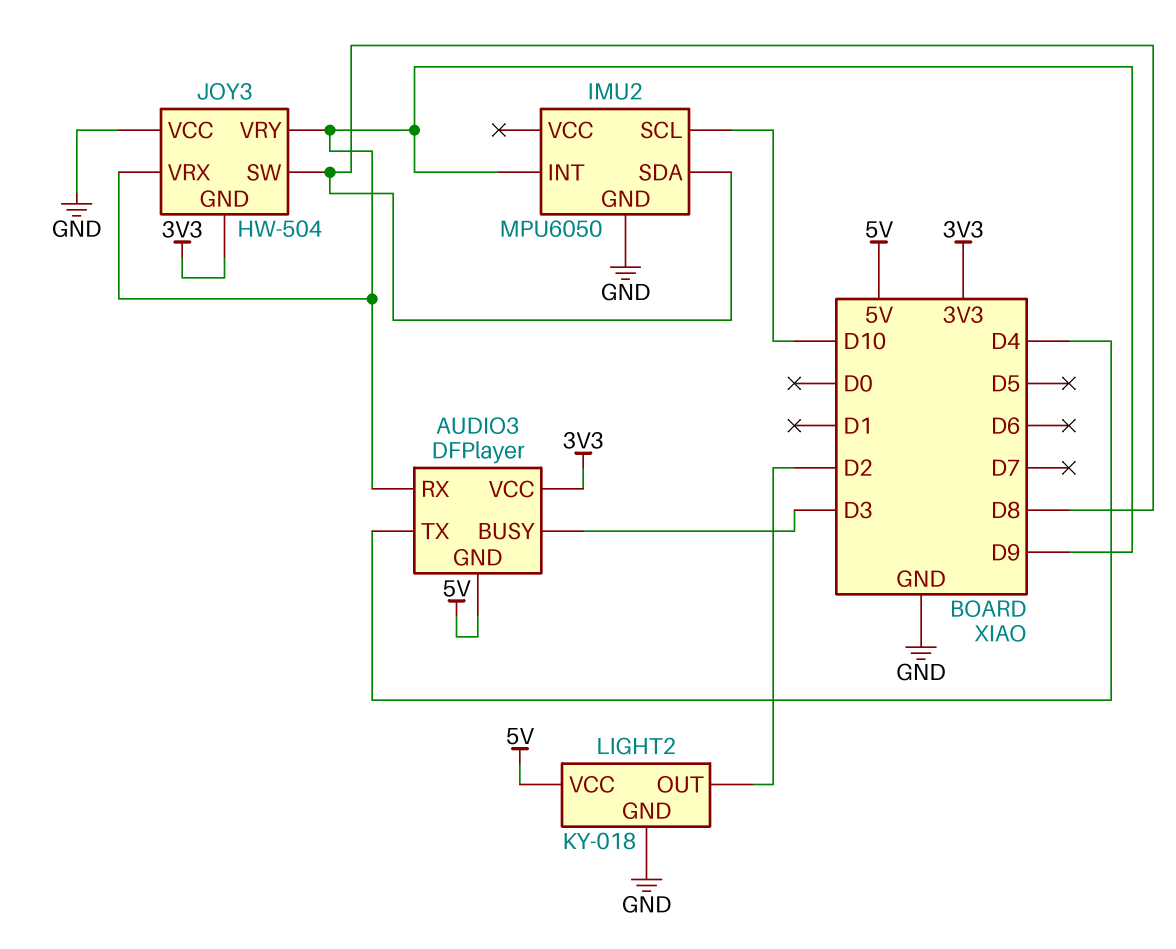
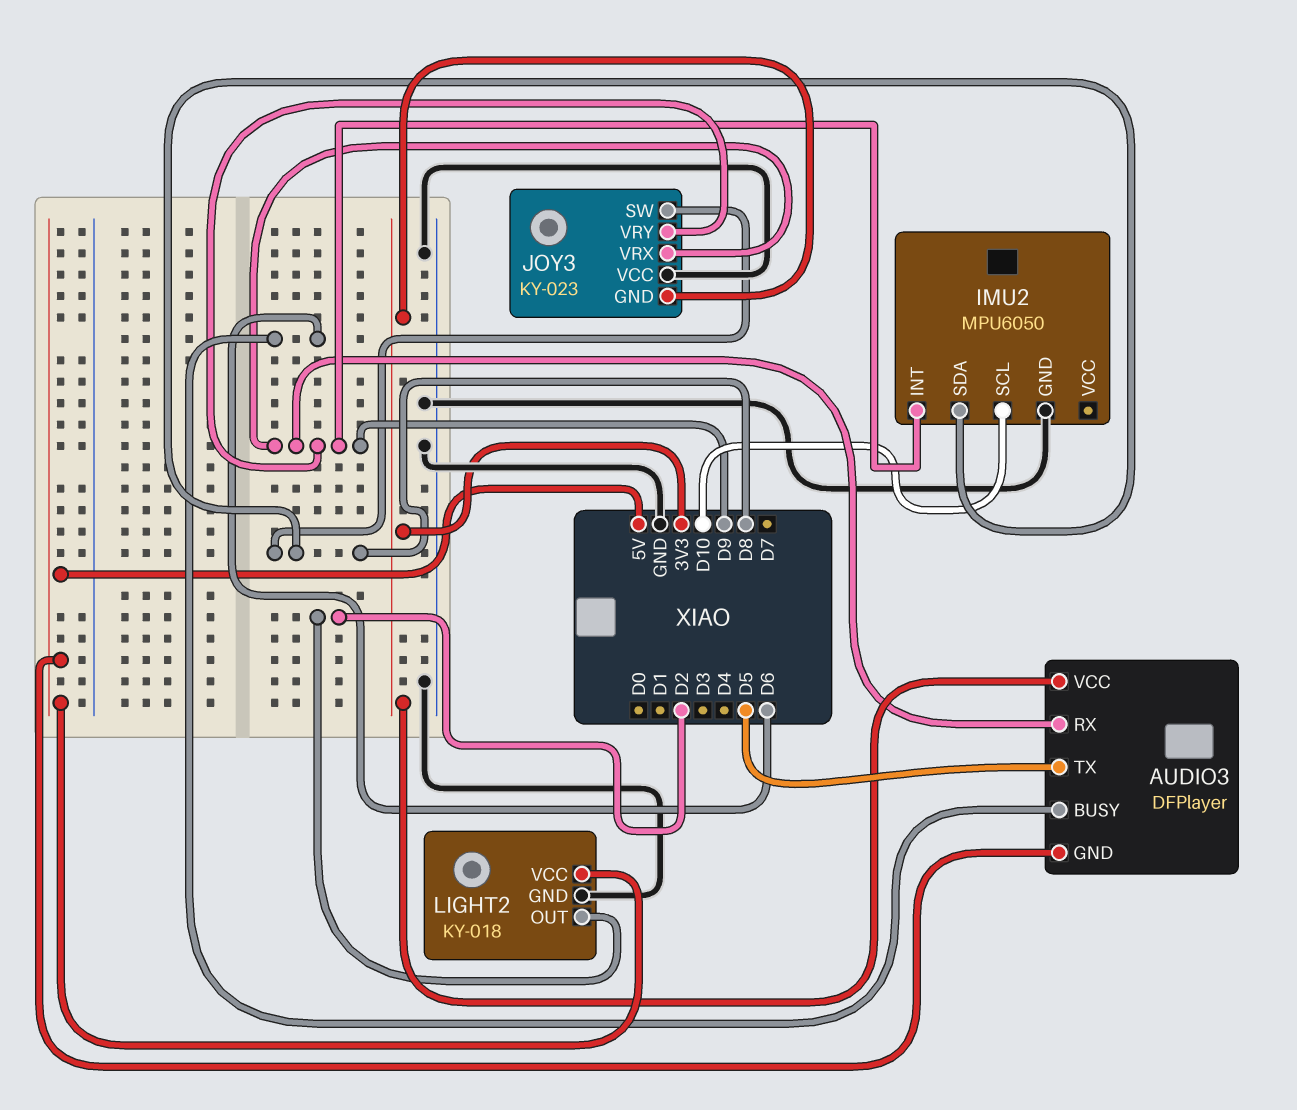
AUDIO3 pin BUSY: D3 -> D6
AUDIO3 pin TX: D4 -> D5
JOY3: HW-504 -> KY-023

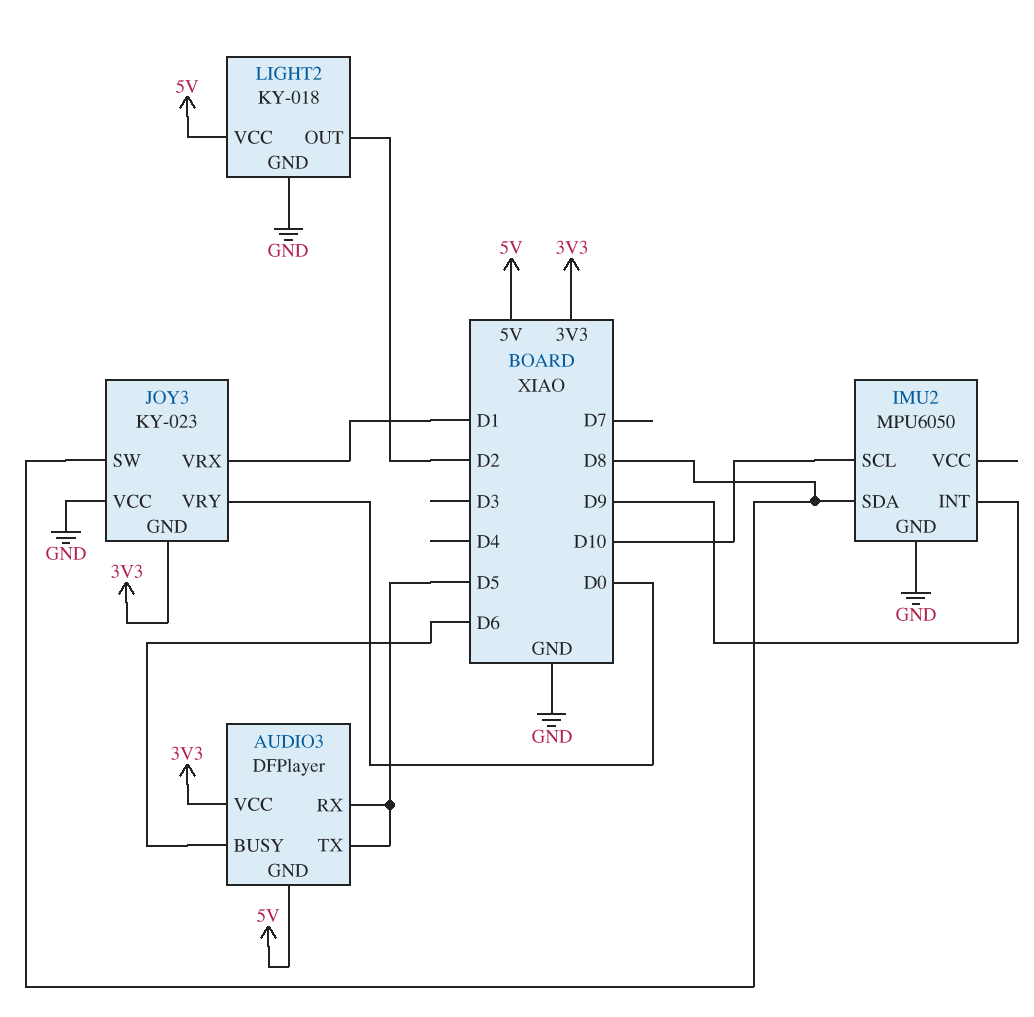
AUDIO3 pin RX: D9 -> D5
JOY3 pin VRX: D9 -> D1
JOY3 pin VRY: D9 -> D0

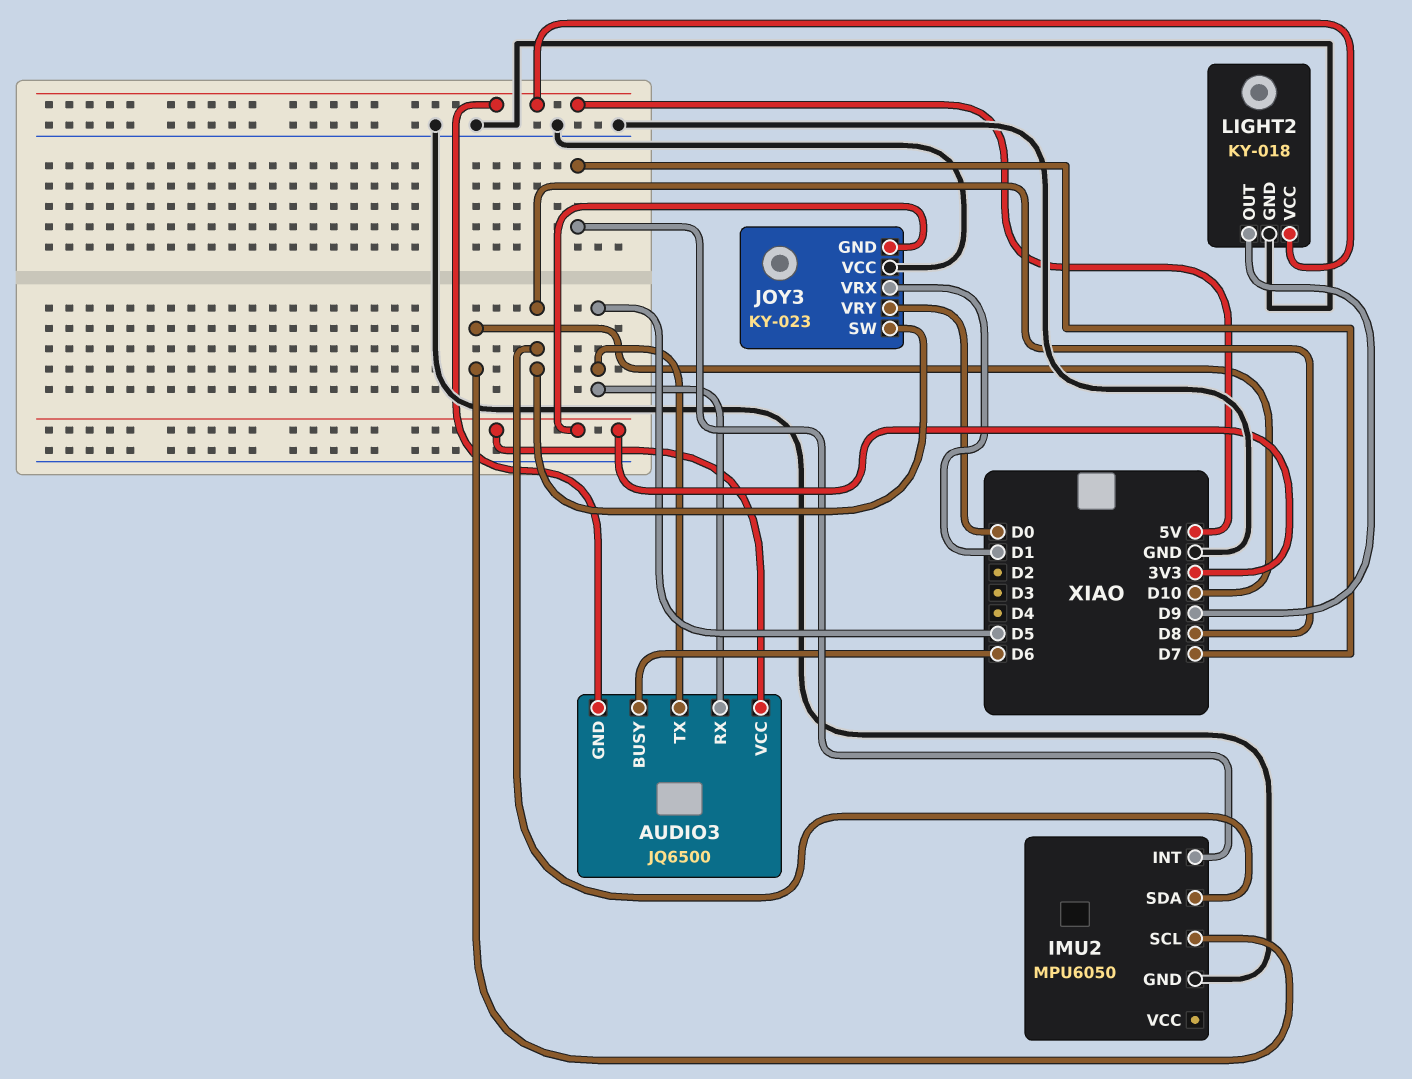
AUDIO3: DFPlayer -> JQ6500
IMU2 pin INT: D9 -> D7
LIGHT2 pin OUT: D2 -> D9

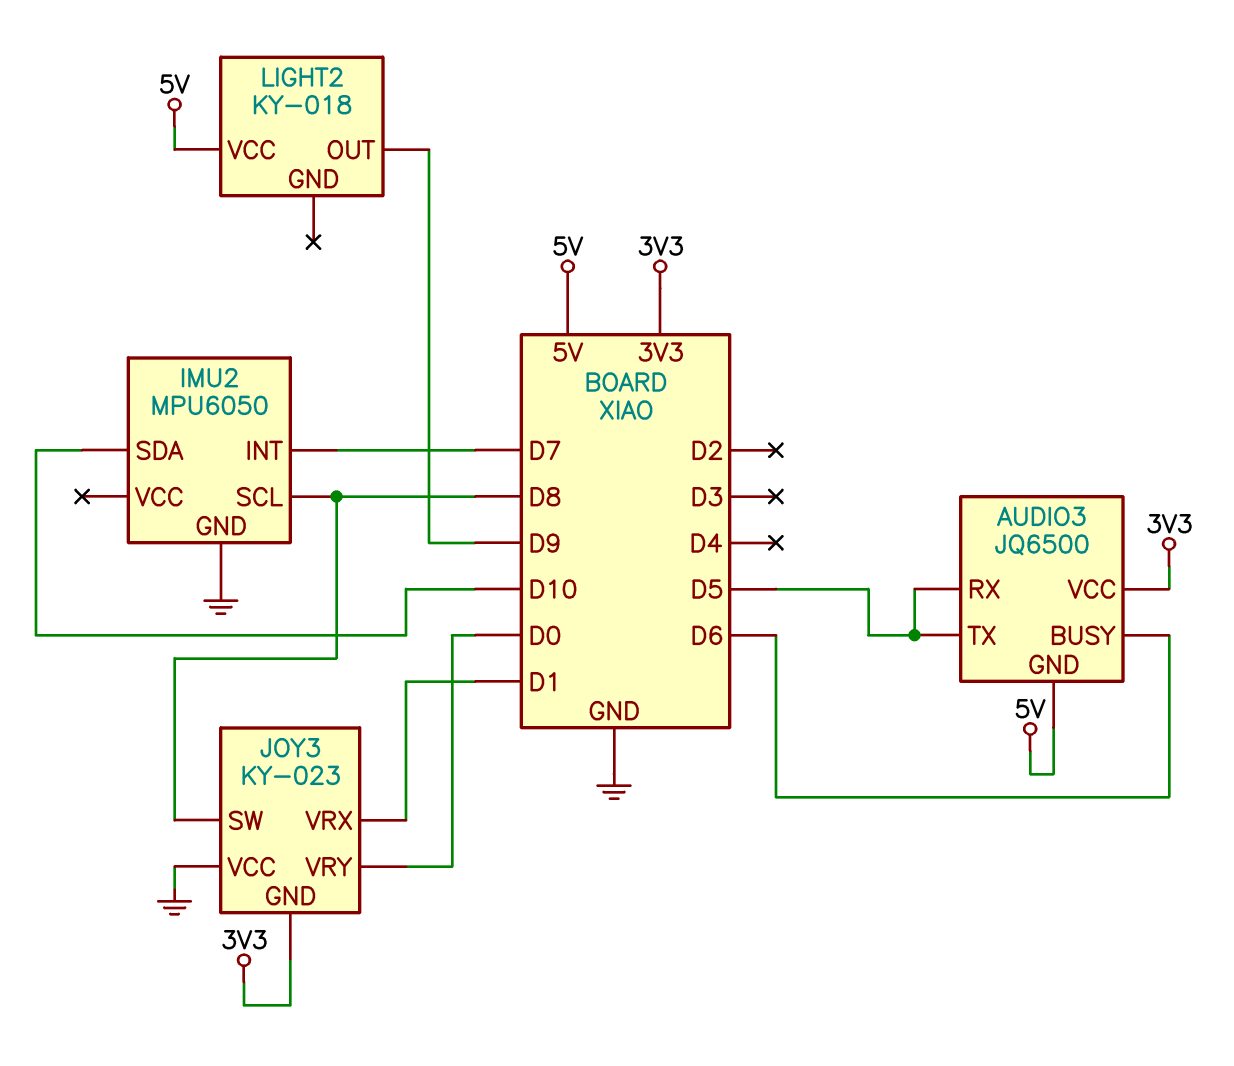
IMU2 pin SCL: D10 -> D8
IMU2 pin SDA: D8 -> D10
LIGHT2 pin GND: GND -> none

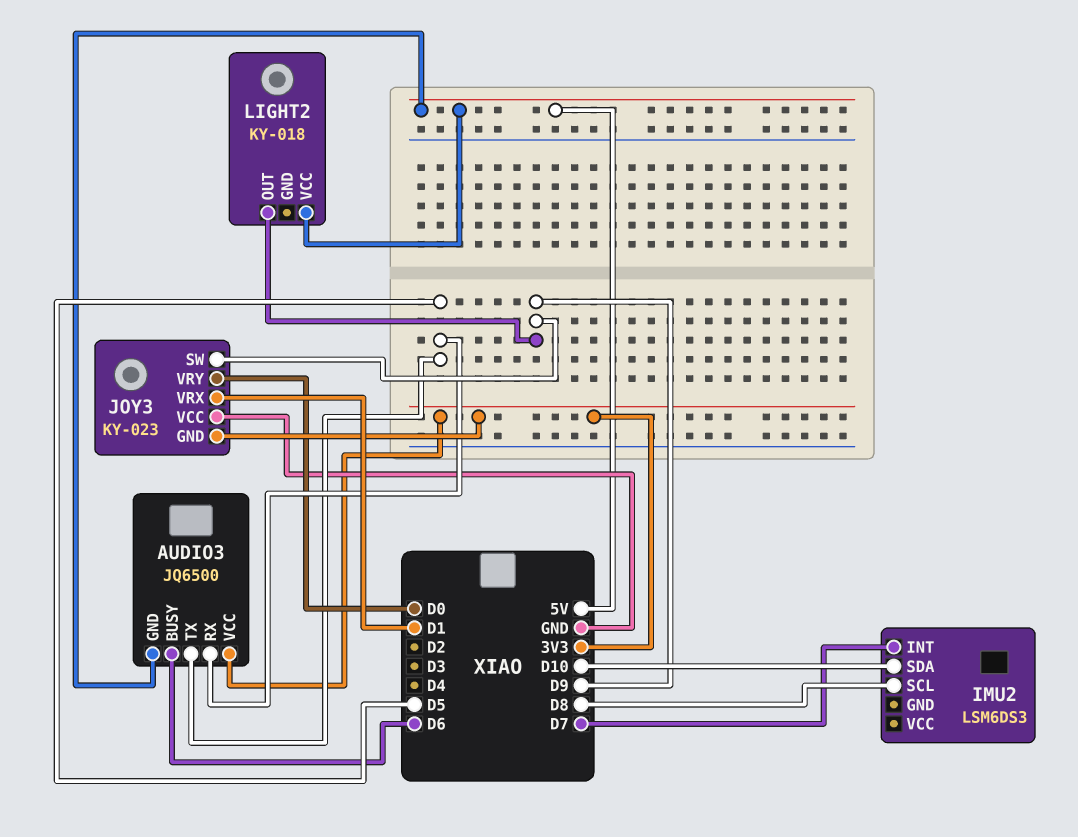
IMU2: MPU6050 -> LSM6DS3
IMU2 pin GND: GND -> none
JOY3 pin SW: D8 -> D9

